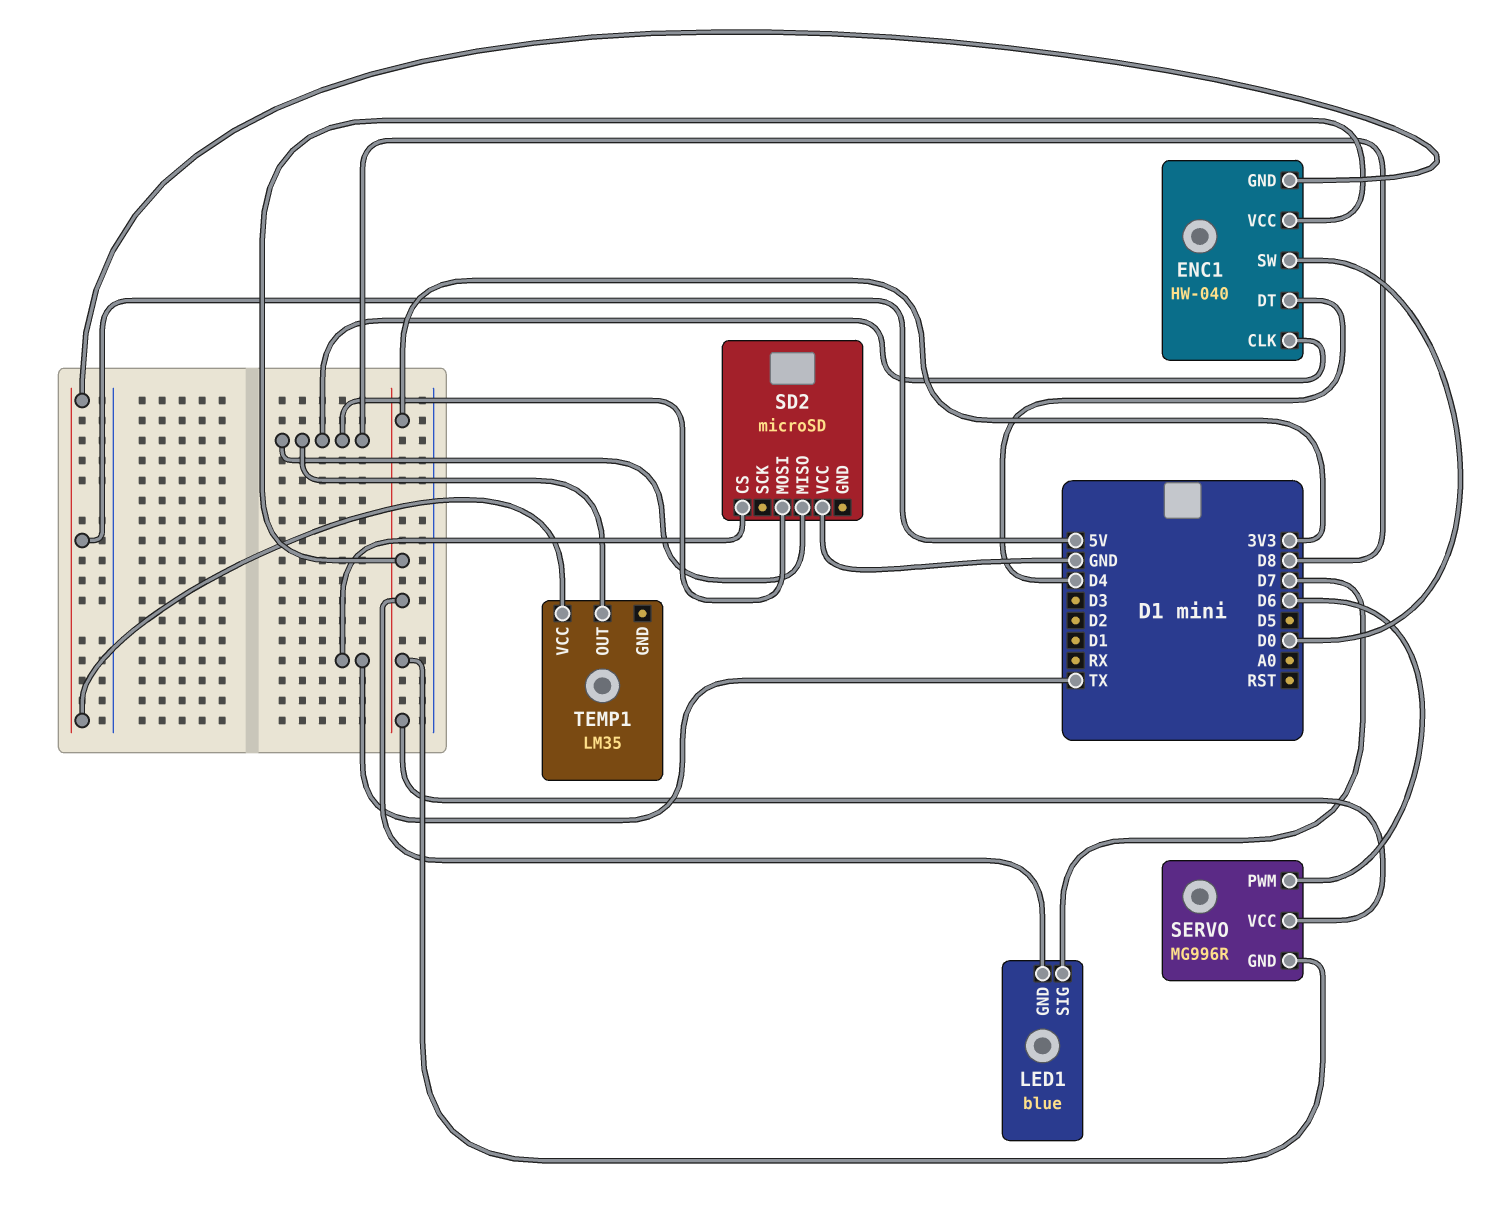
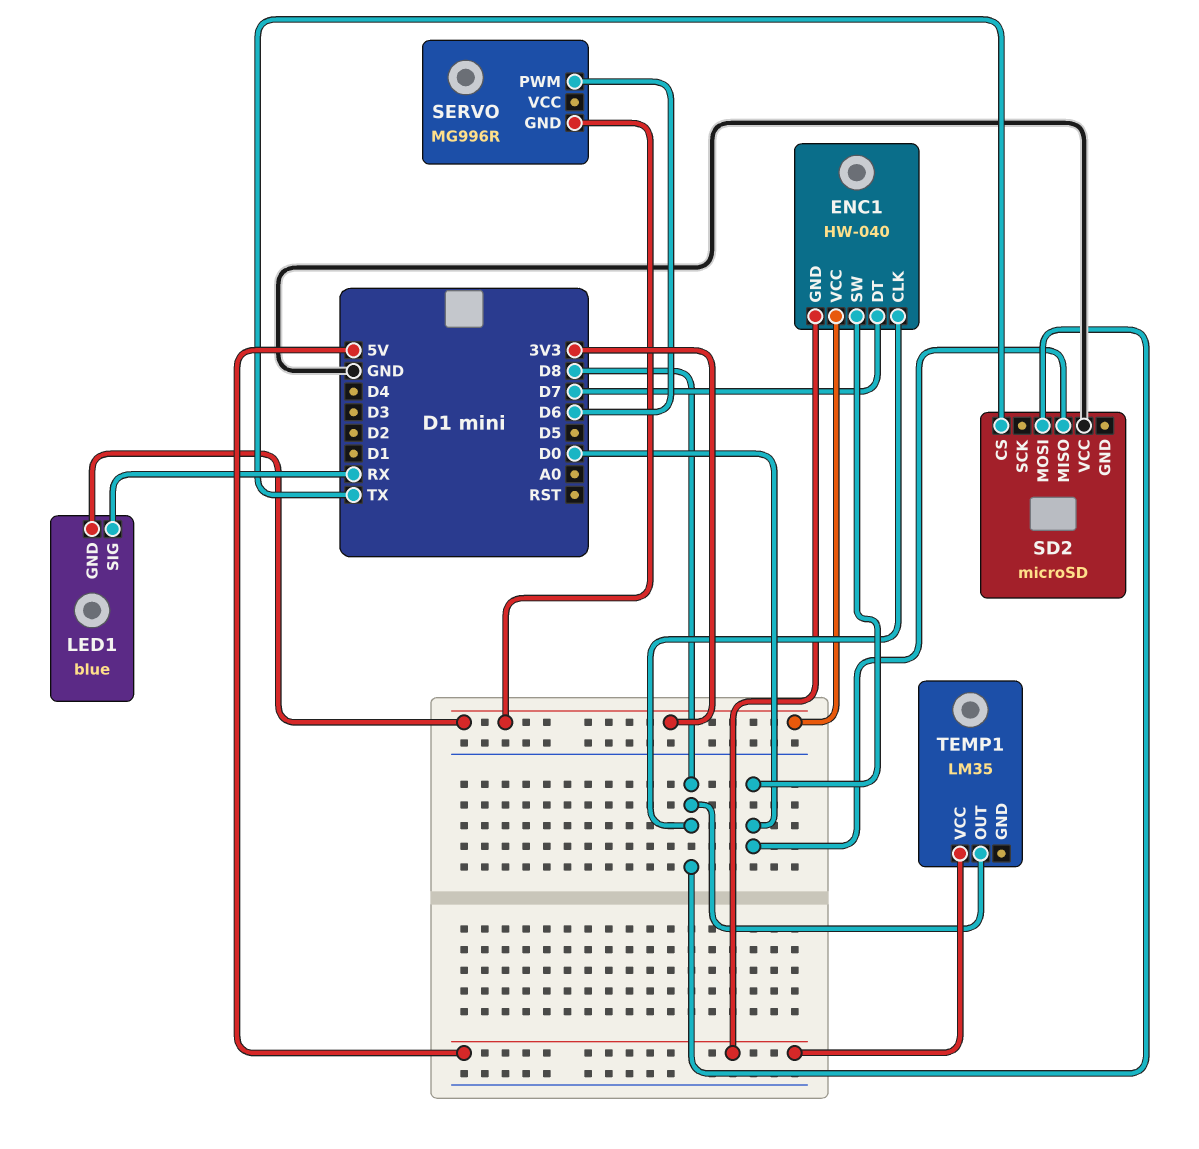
ENC1 pin DT: D4 -> D7
LED1 pin SIG: D7 -> RX
SD2 pin MISO: D8 -> D0
SERVO pin VCC: 3V3 -> none

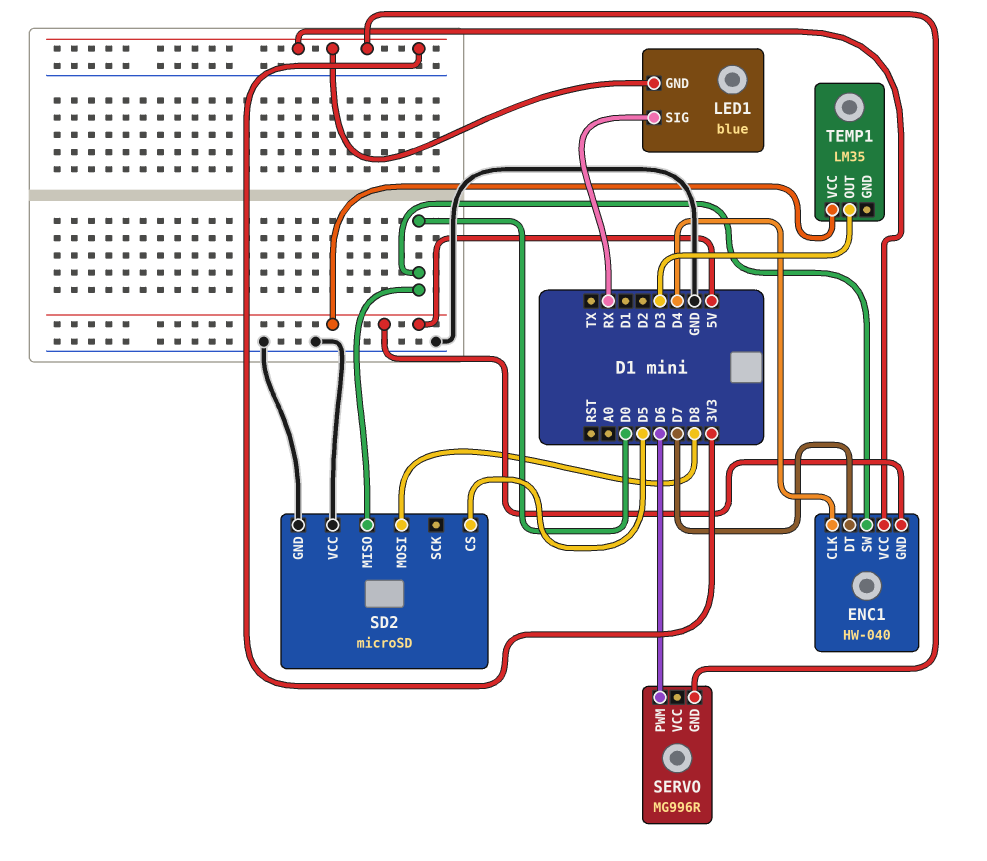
ENC1 pin CLK: D8 -> D4
SD2 pin CS: TX -> D5
SD2 pin GND: none -> GND
TEMP1 pin OUT: D8 -> D3

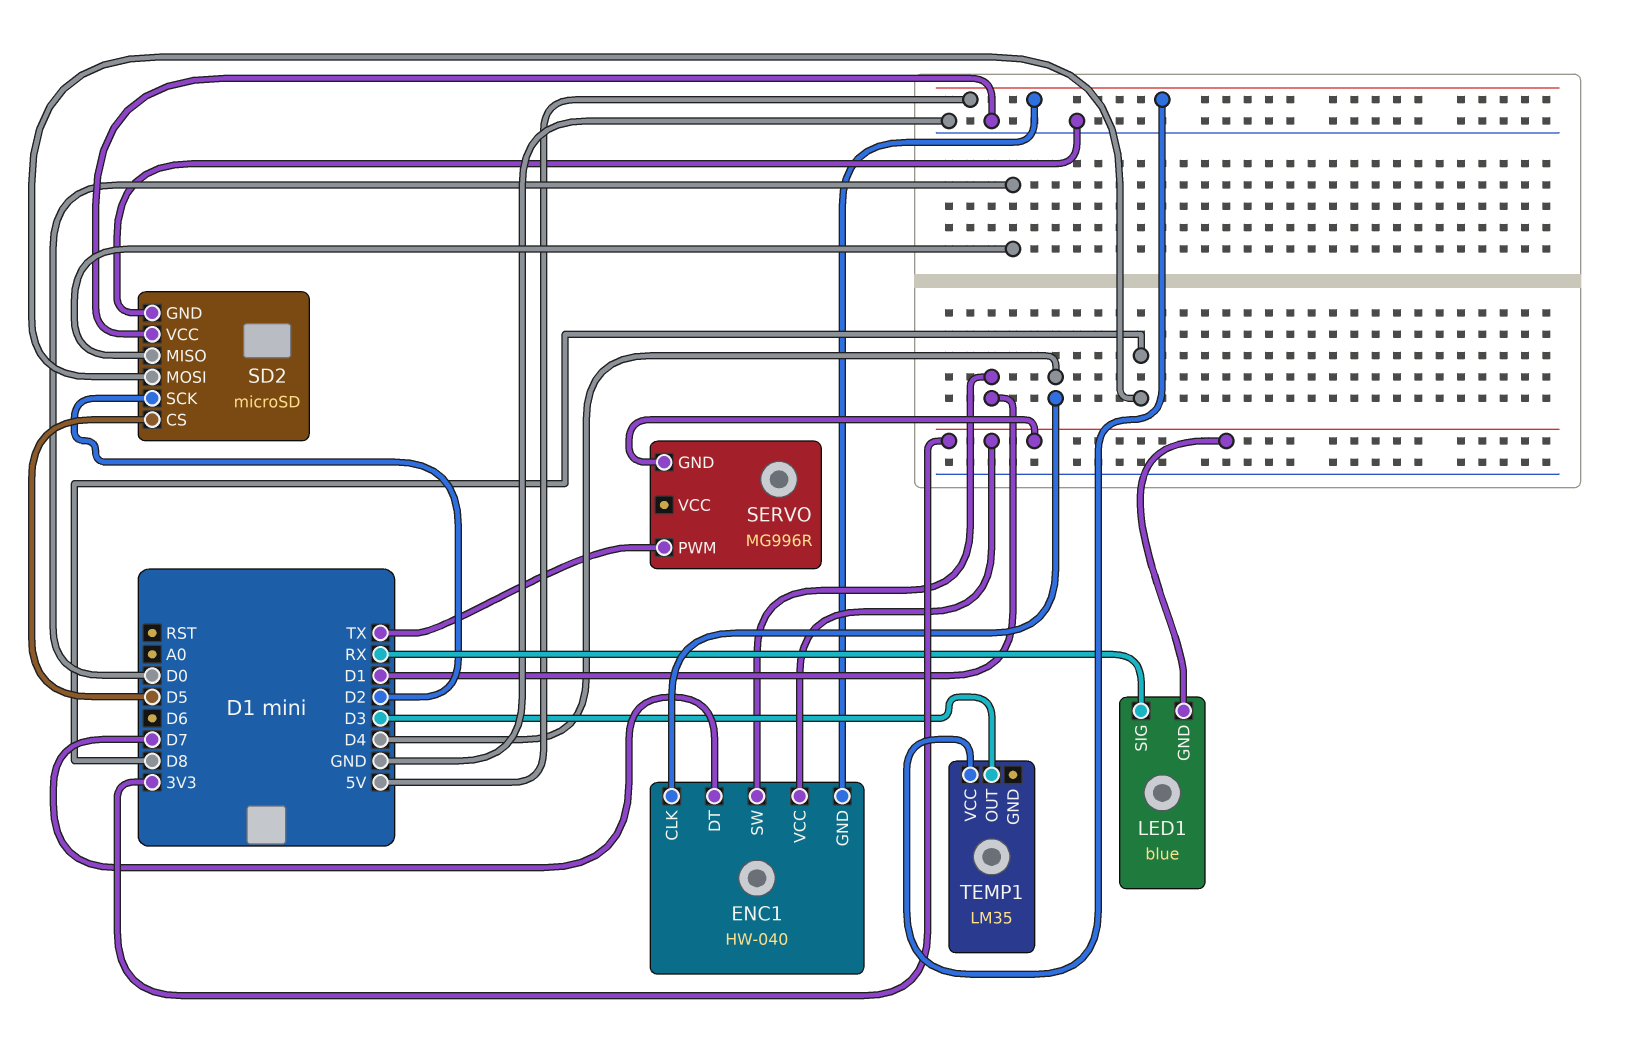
ENC1 pin SW: D0 -> D1
SD2 pin SCK: none -> D2
SERVO pin PWM: D6 -> TX

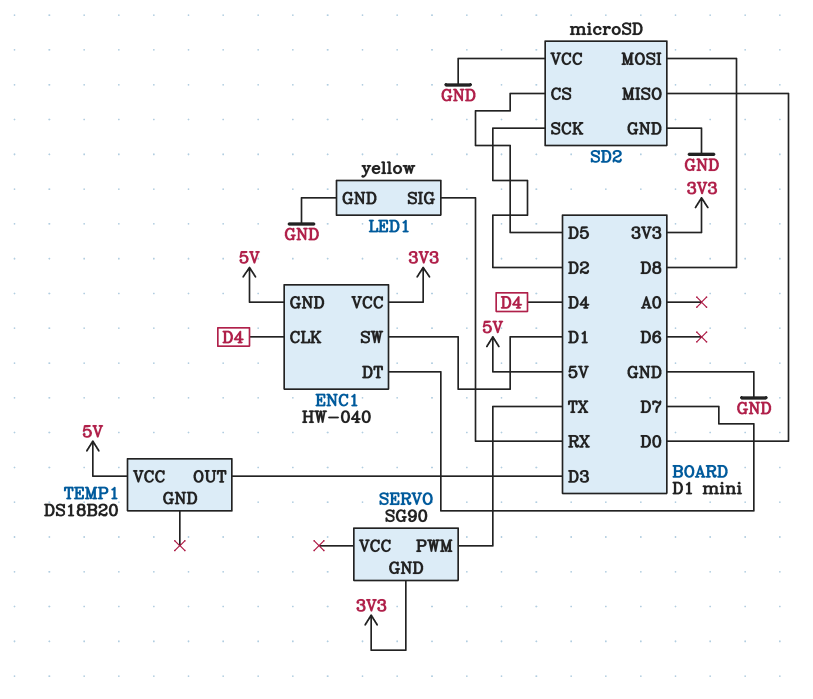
LED1: blue -> yellow
LED1 pin GND: 3V3 -> GND
SERVO: MG996R -> SG90
TEMP1: LM35 -> DS18B20

